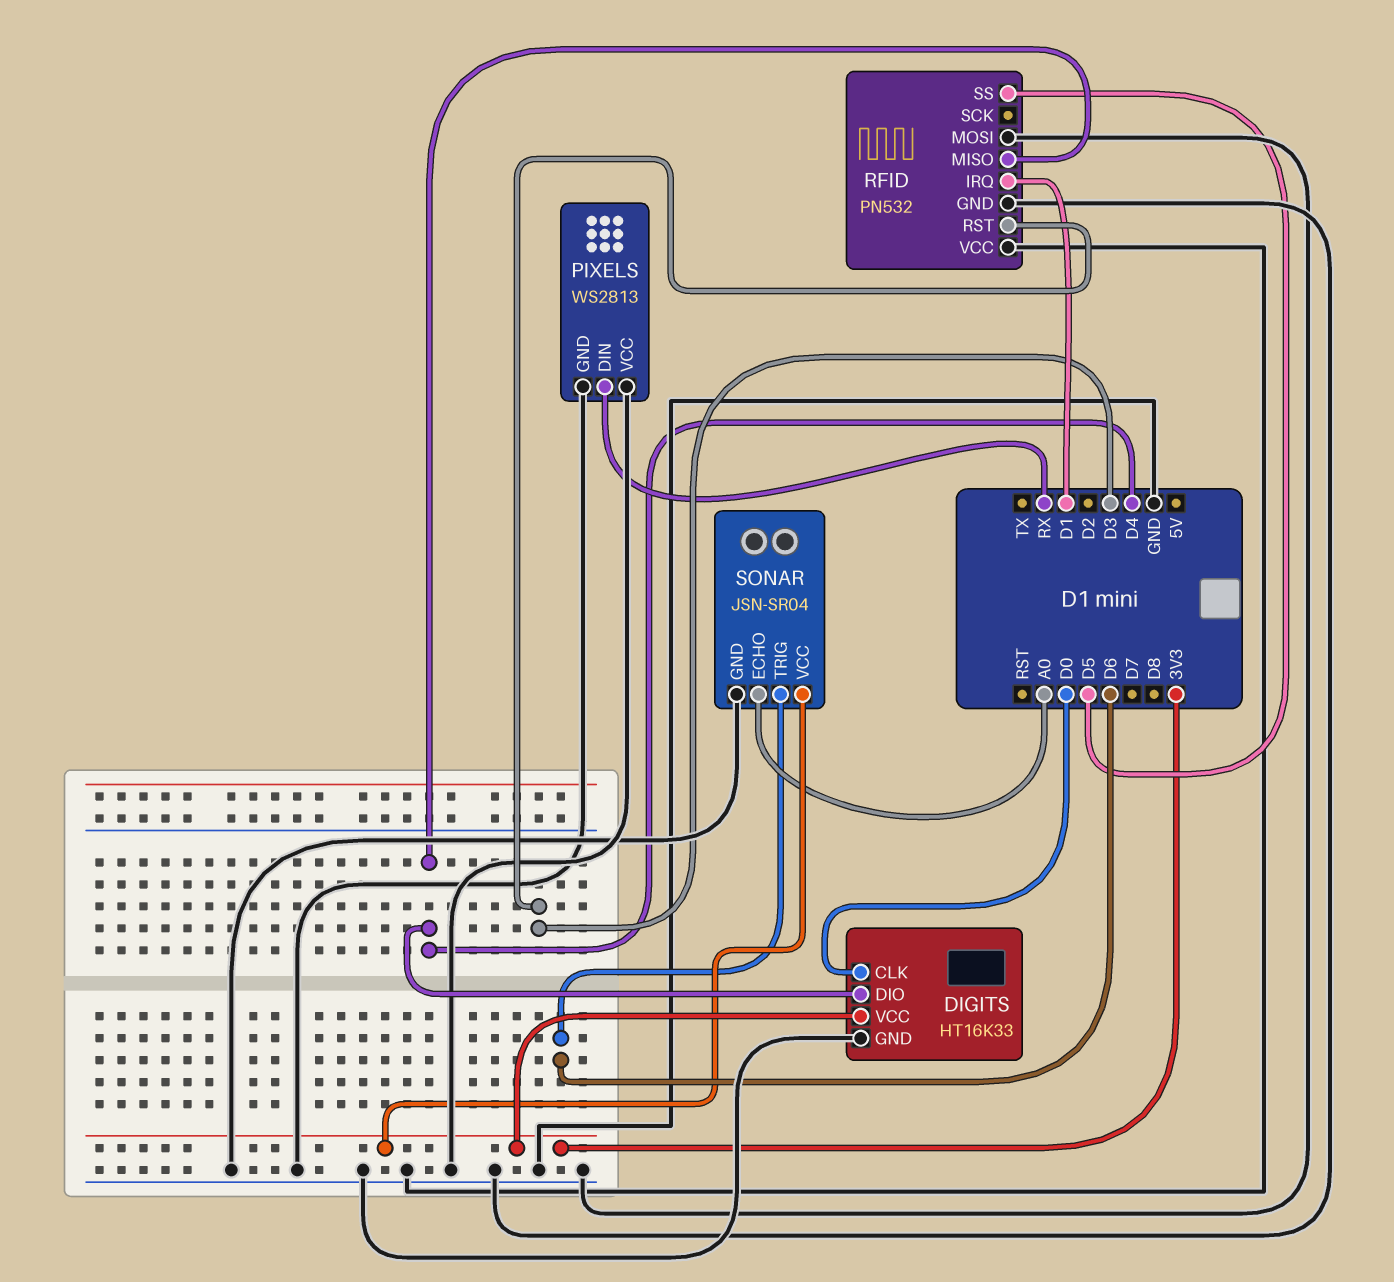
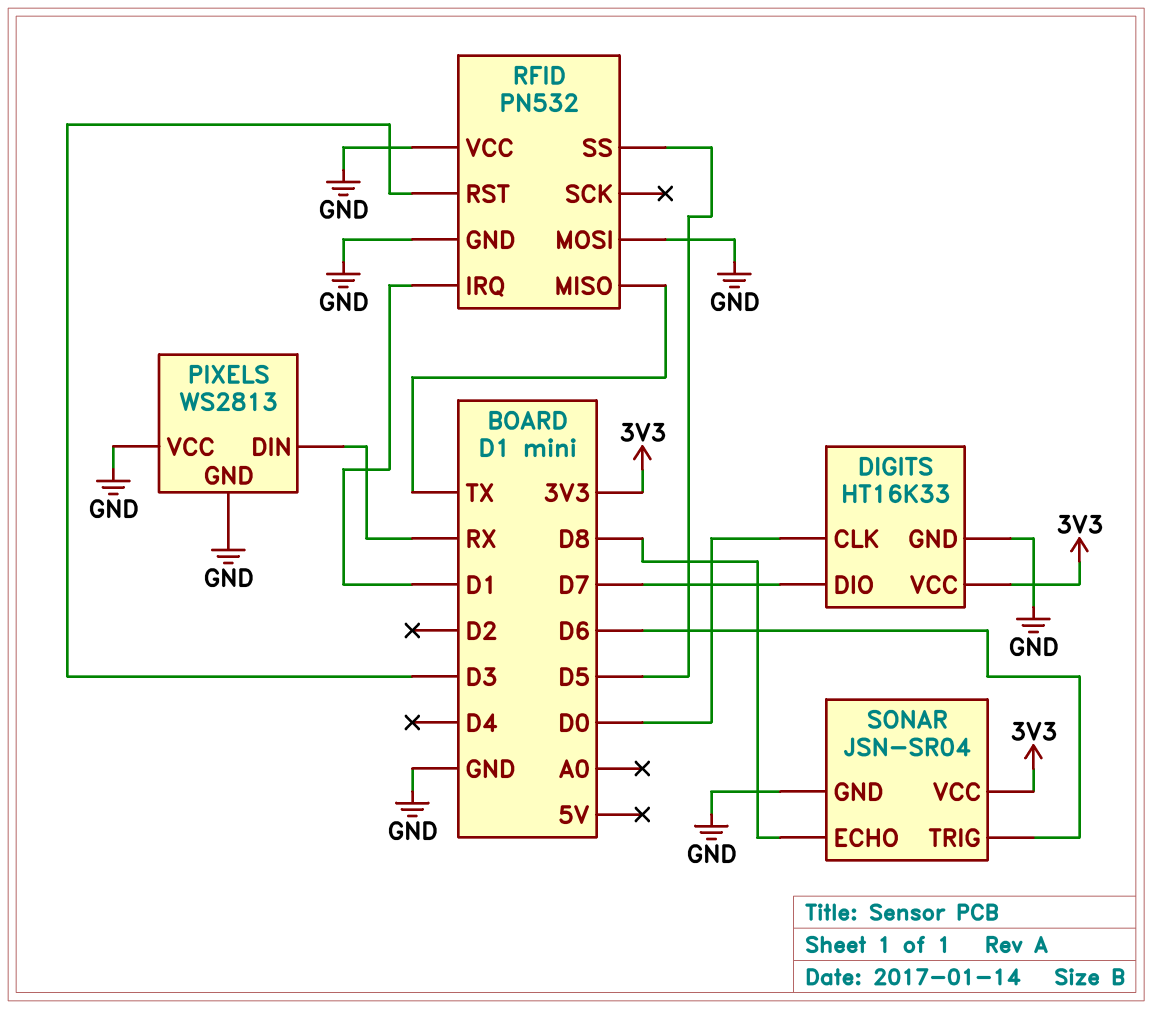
DIGITS pin DIO: D4 -> D7
RFID pin MISO: D4 -> TX
SONAR pin ECHO: A0 -> D8

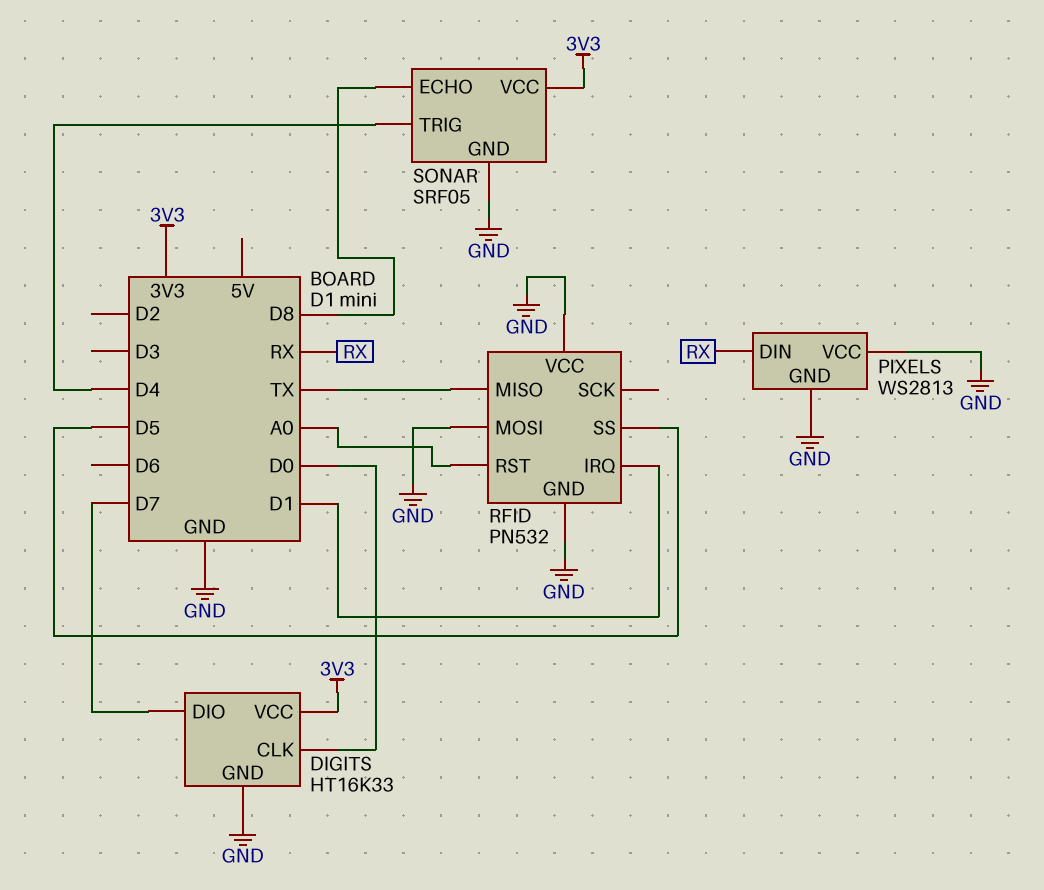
RFID pin RST: D3 -> A0
SONAR: JSN-SR04 -> SRF05
SONAR pin TRIG: D6 -> D4

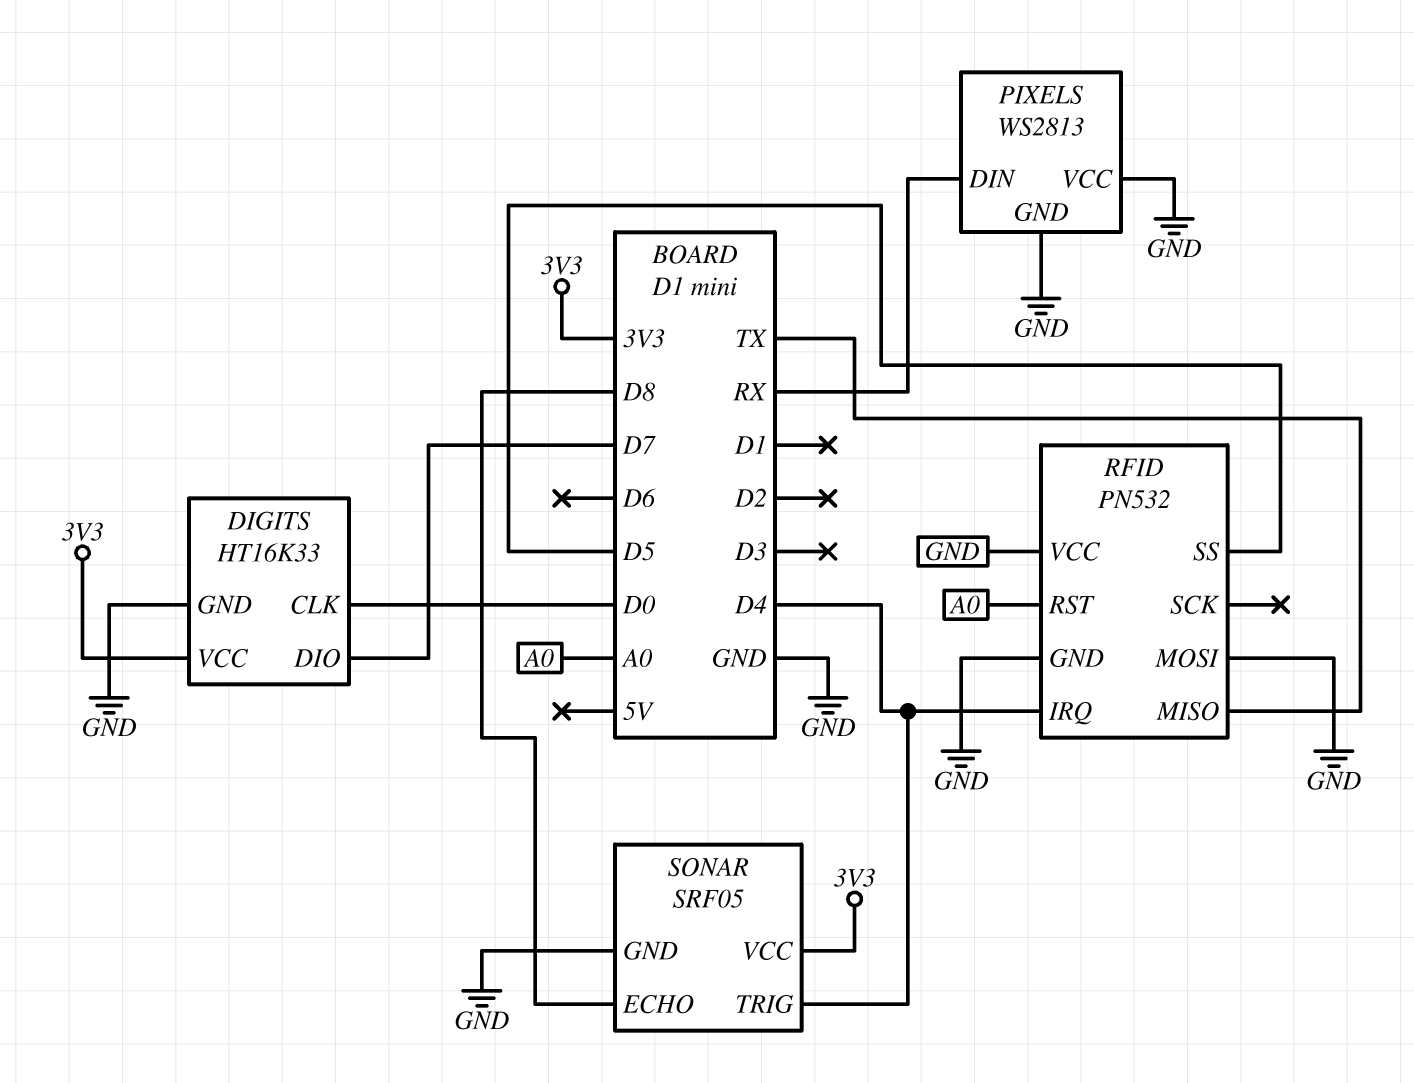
RFID pin IRQ: D1 -> D4

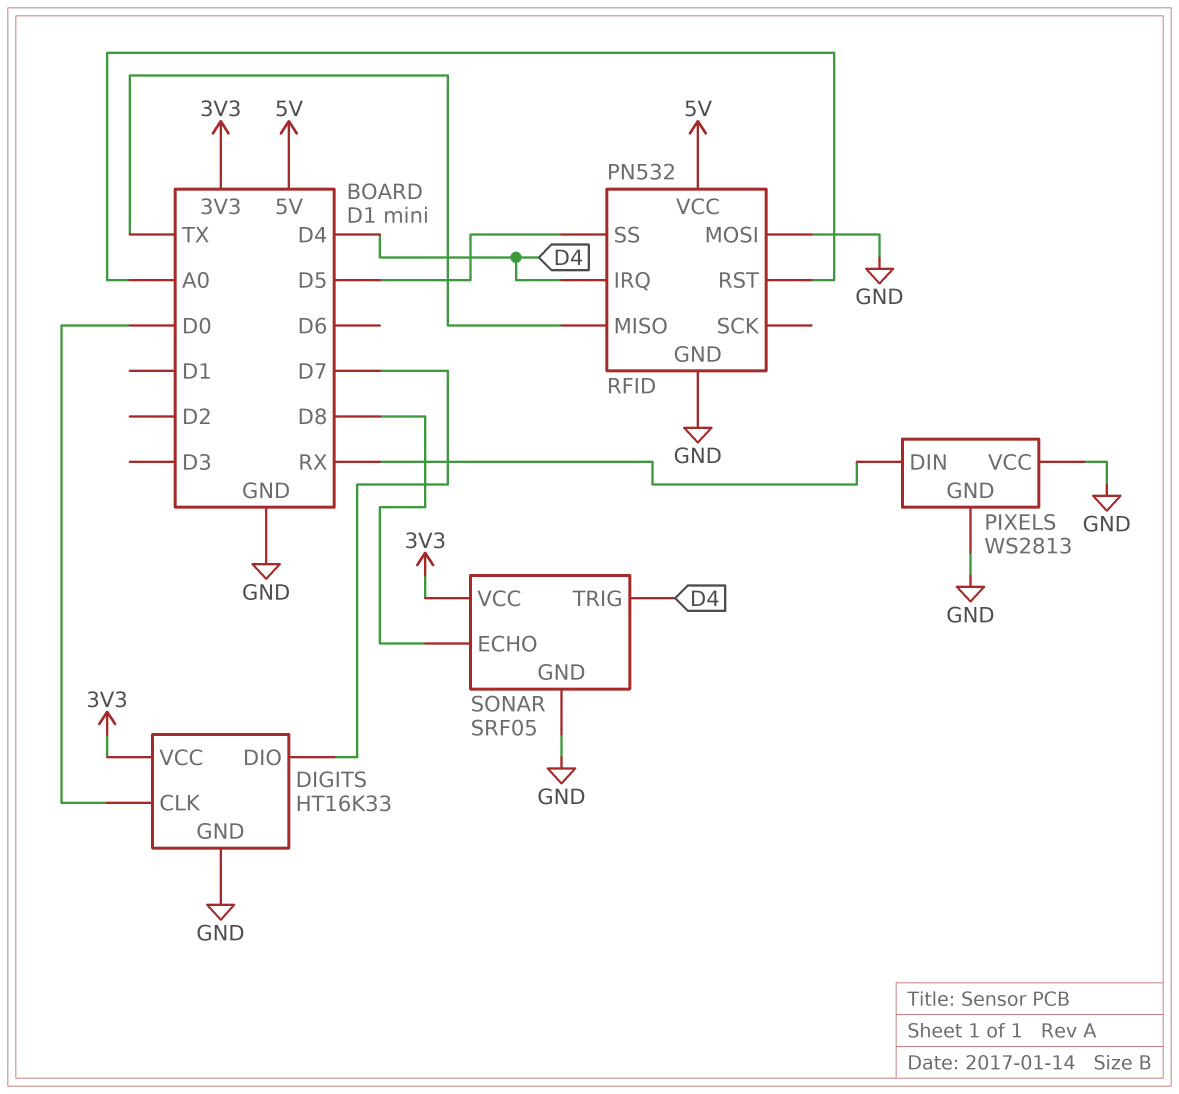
RFID pin VCC: GND -> 5V

